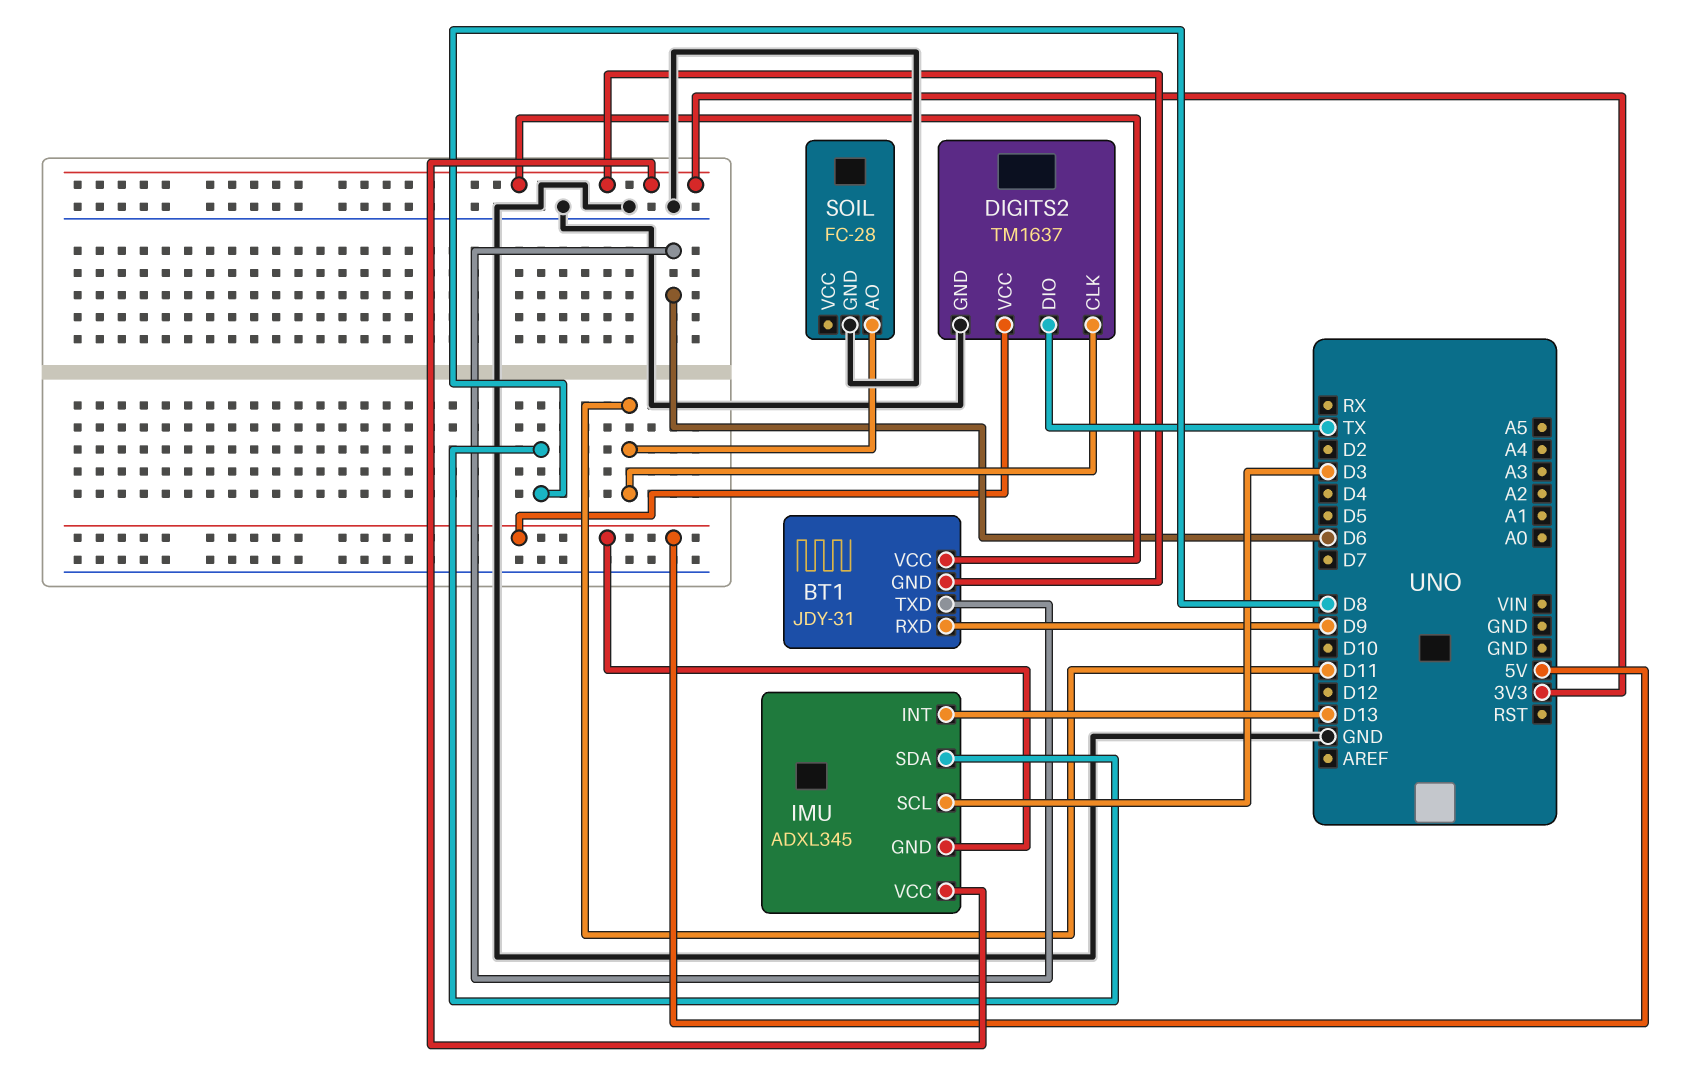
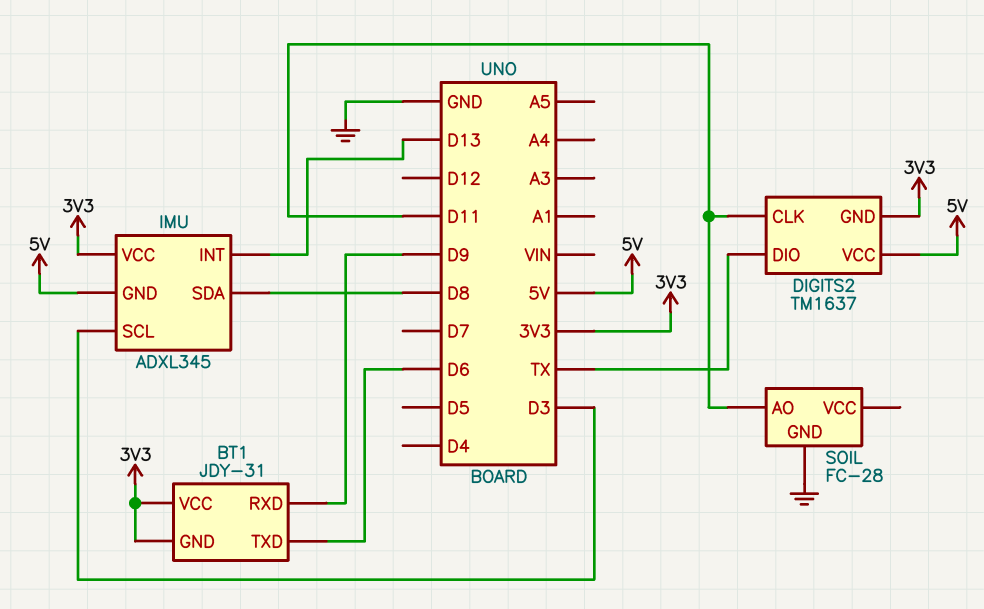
DIGITS2 pin GND: GND -> 3V3

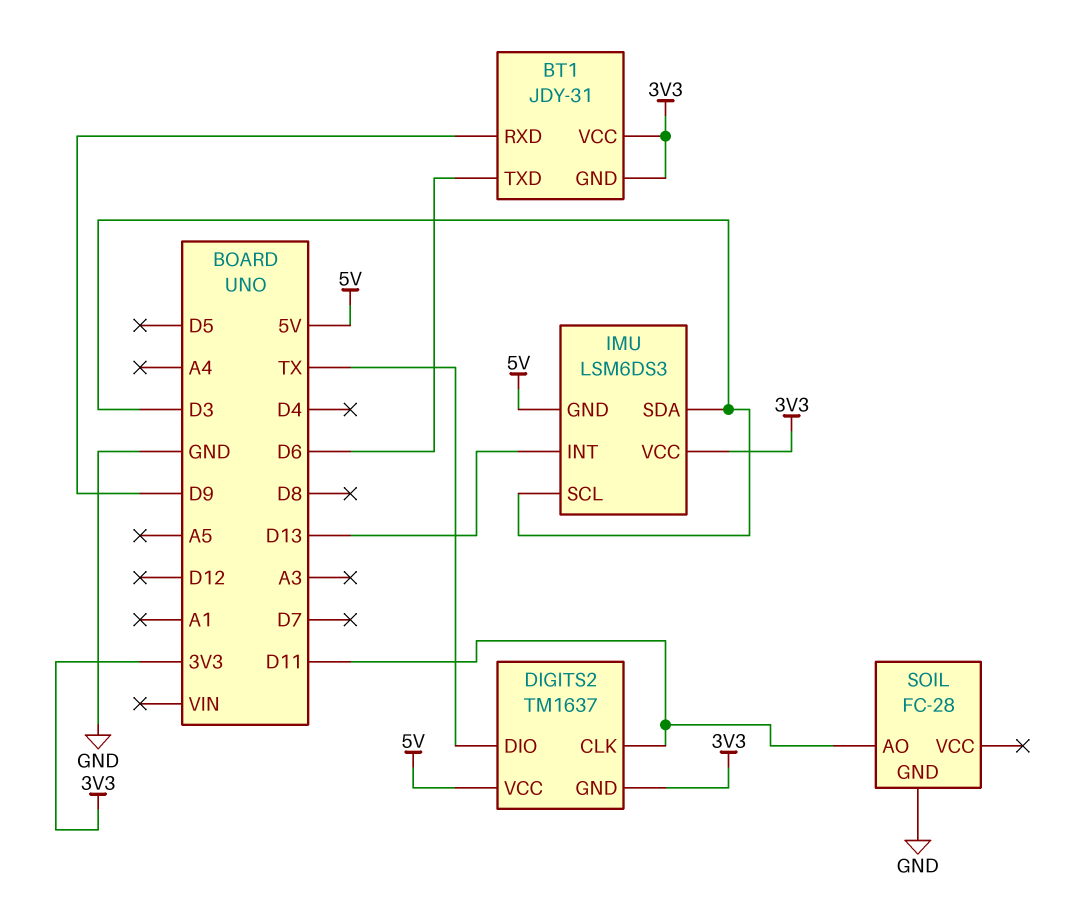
IMU: ADXL345 -> LSM6DS3
IMU pin SDA: D8 -> D3

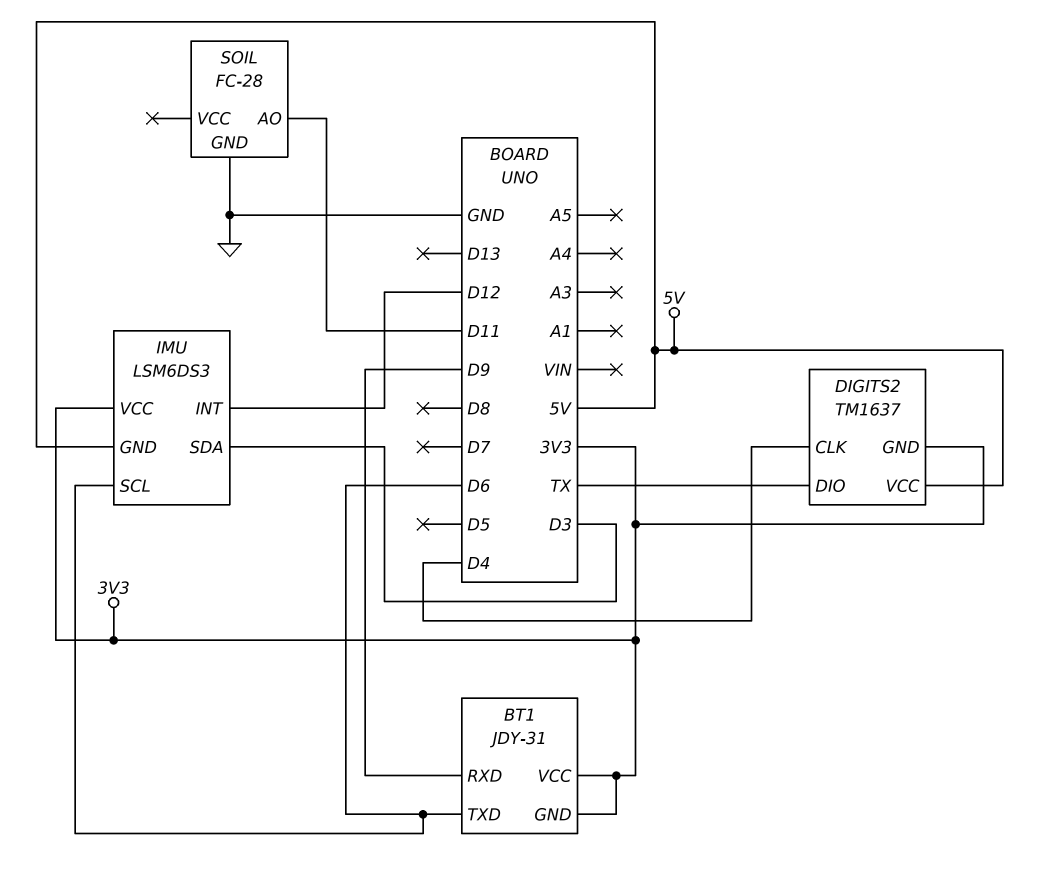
DIGITS2 pin CLK: D11 -> D4
IMU pin INT: D13 -> D12
IMU pin SCL: D3 -> D6

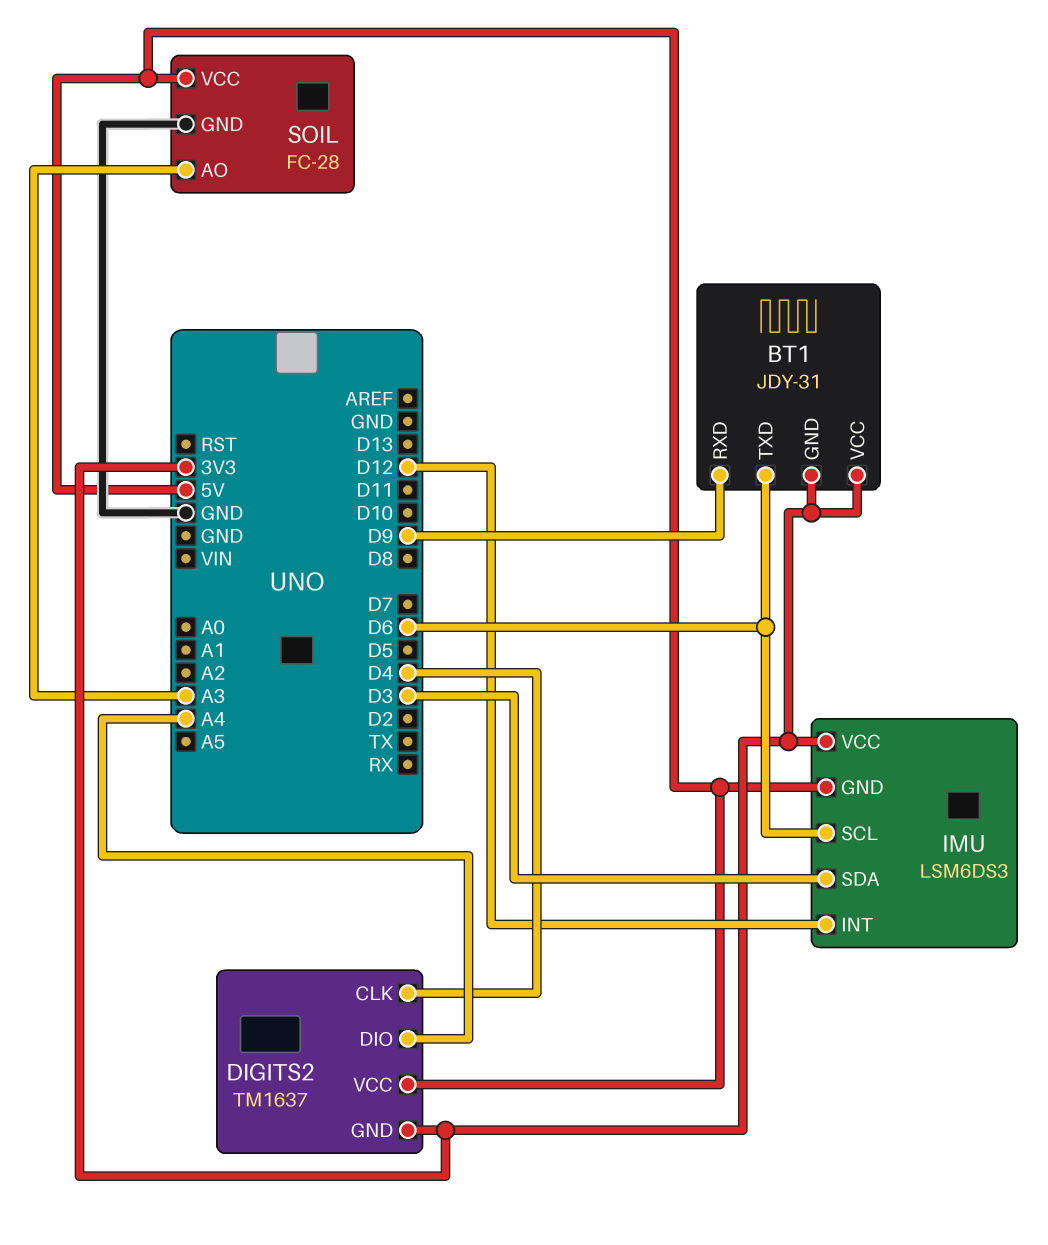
DIGITS2 pin DIO: TX -> A4
SOIL pin AO: D11 -> A3
SOIL pin VCC: none -> 5V

